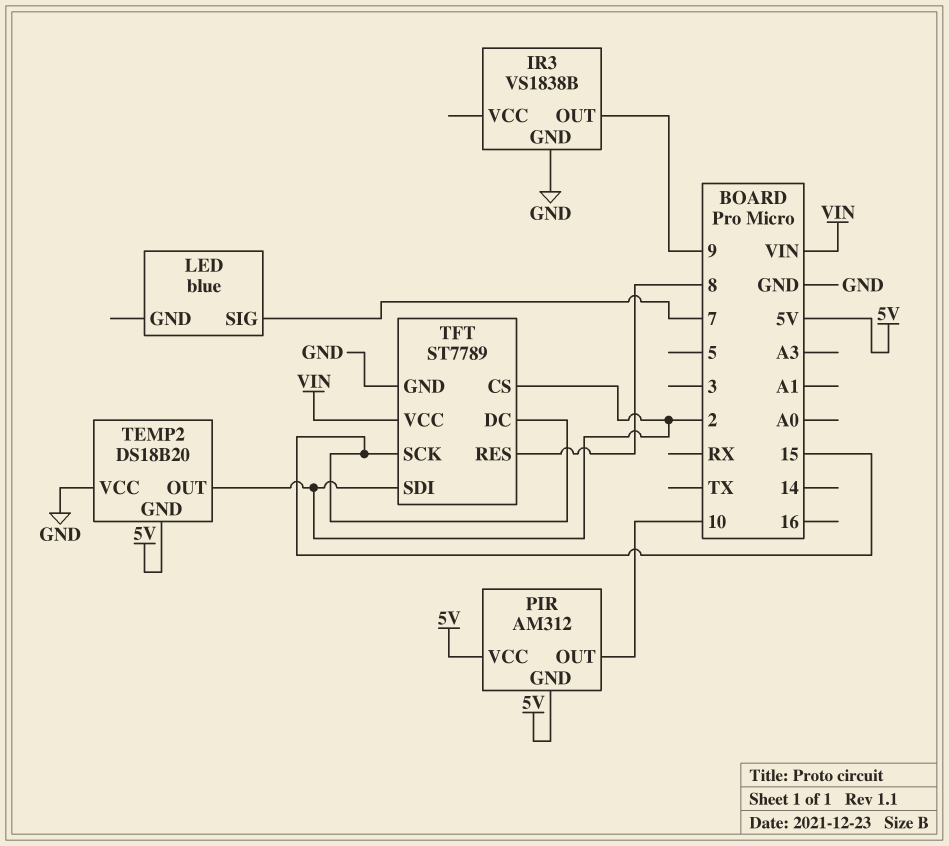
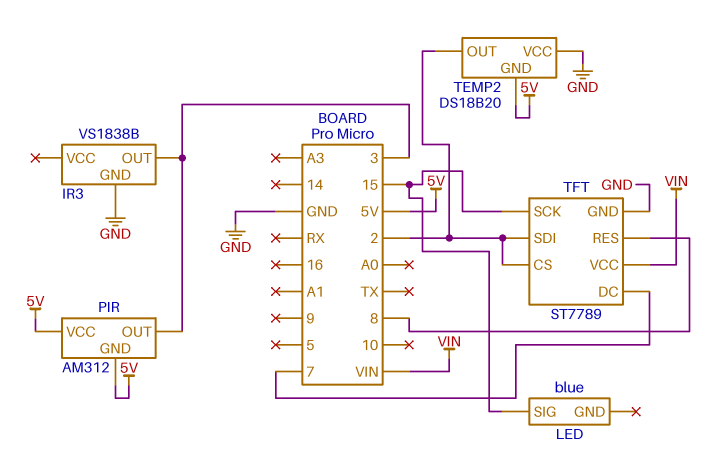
IR3 pin OUT: 9 -> 3
LED pin SIG: 7 -> 15
PIR pin OUT: 10 -> 3
TFT pin DC: 15 -> 7

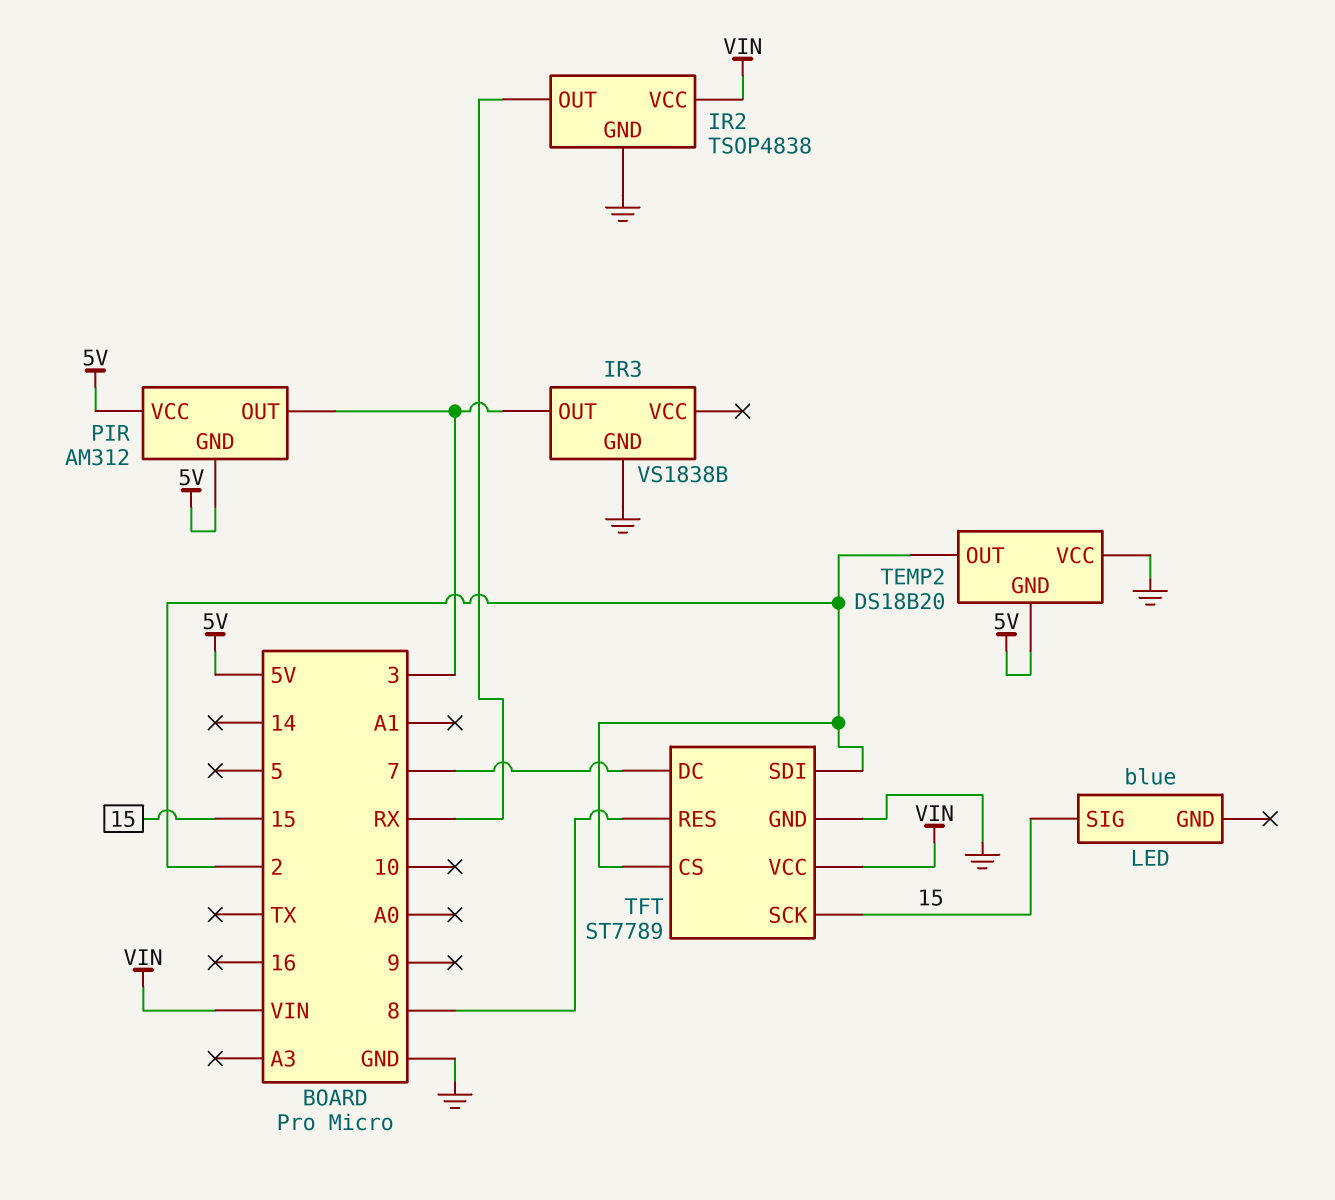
IR2: none -> TSOP4838
IR2 pin GND: none -> GND
IR2 pin OUT: none -> RX
IR2 pin VCC: none -> VIN

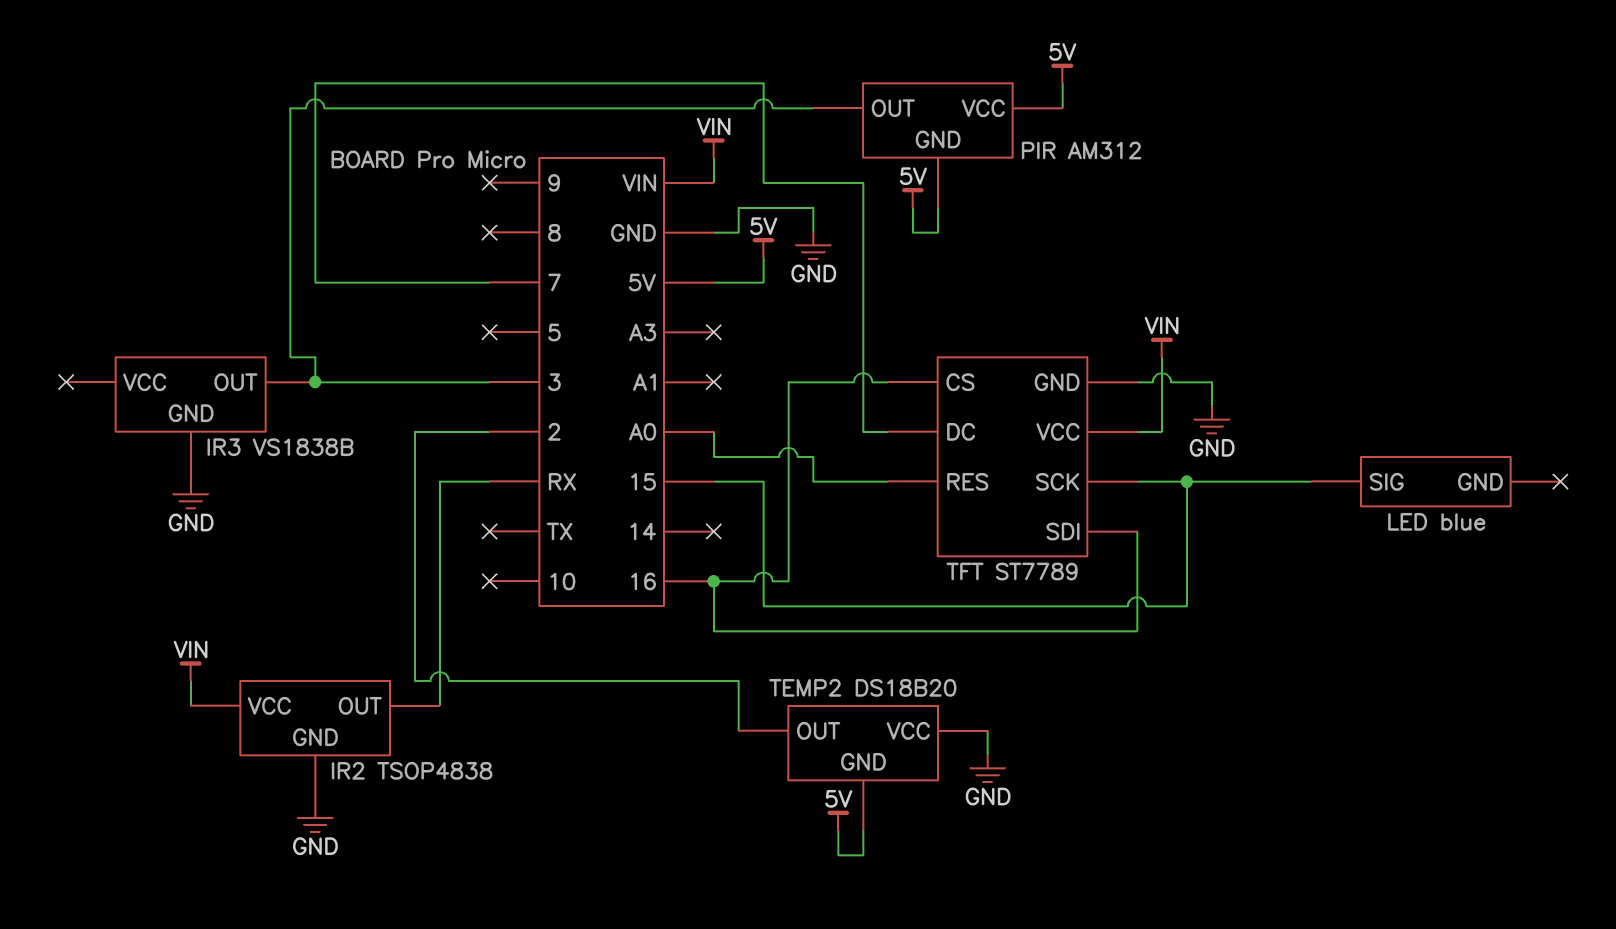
TFT pin CS: 2 -> 16
TFT pin RES: 8 -> A0
TFT pin SDI: 2 -> 16

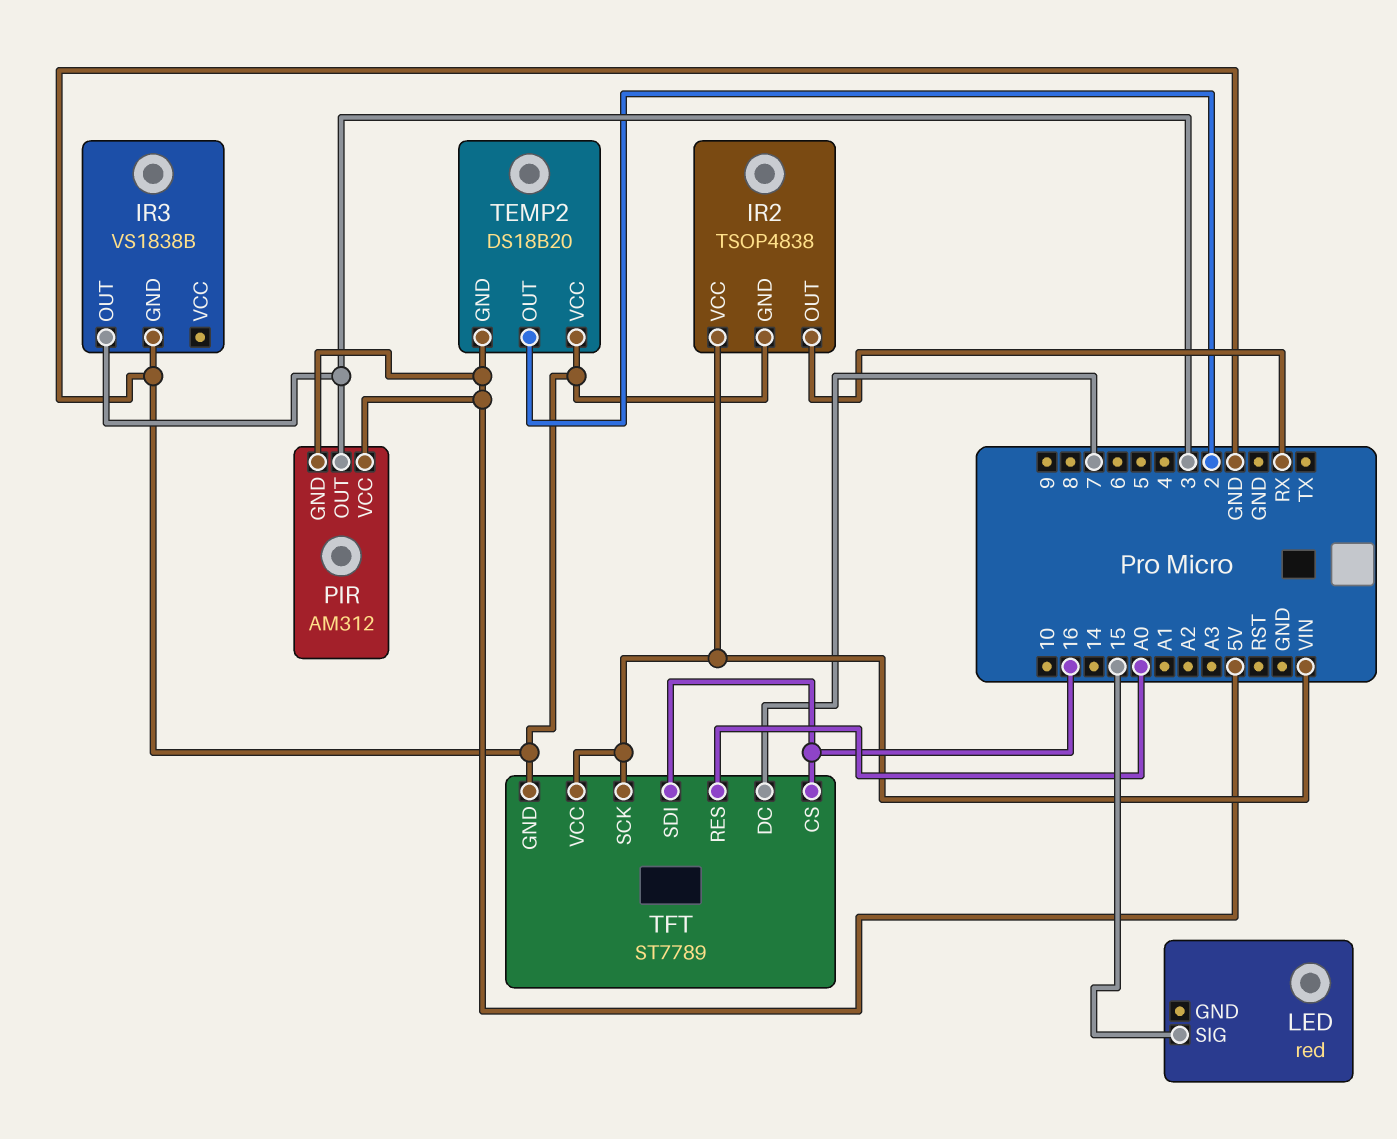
LED: blue -> red
TFT pin SCK: 15 -> VIN

